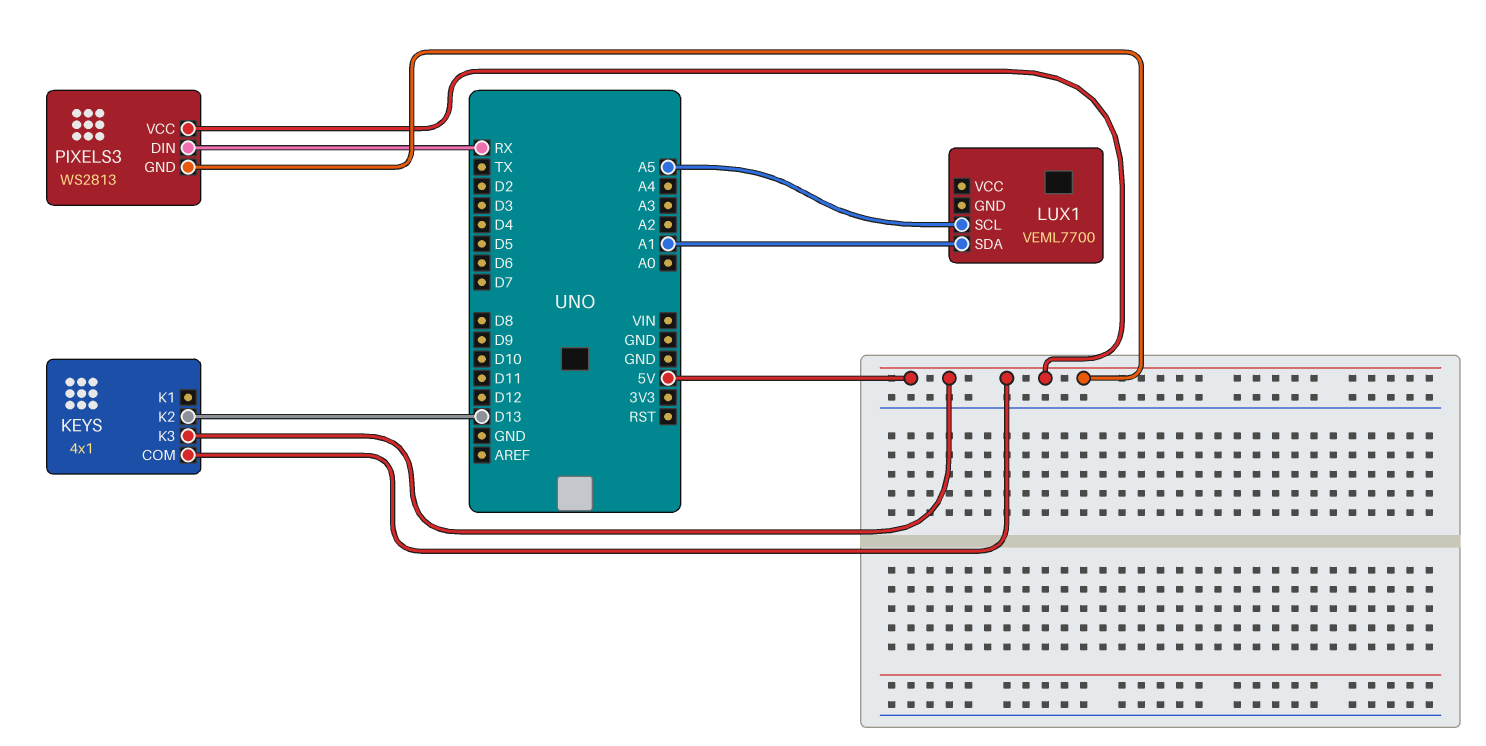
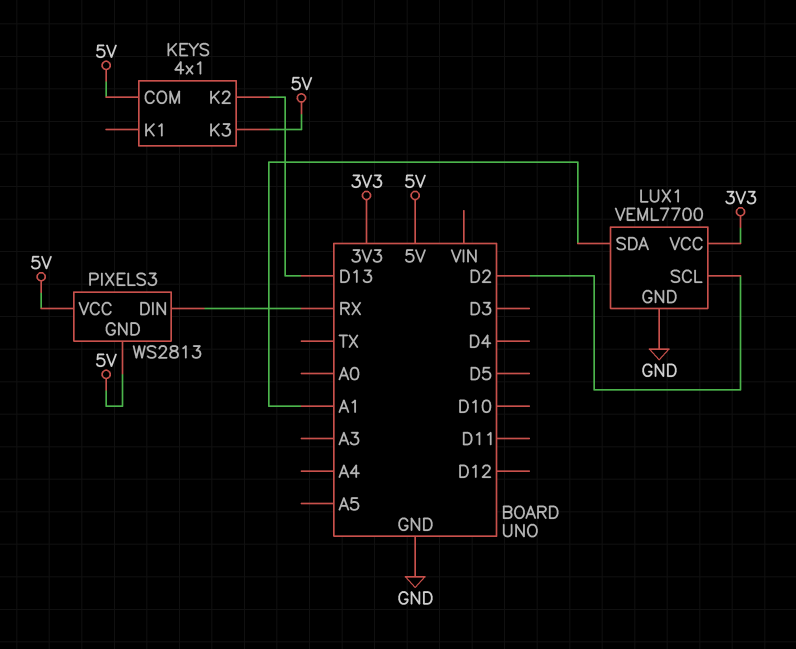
LUX1 pin GND: none -> GND
LUX1 pin SCL: A5 -> D2
LUX1 pin VCC: none -> 3V3

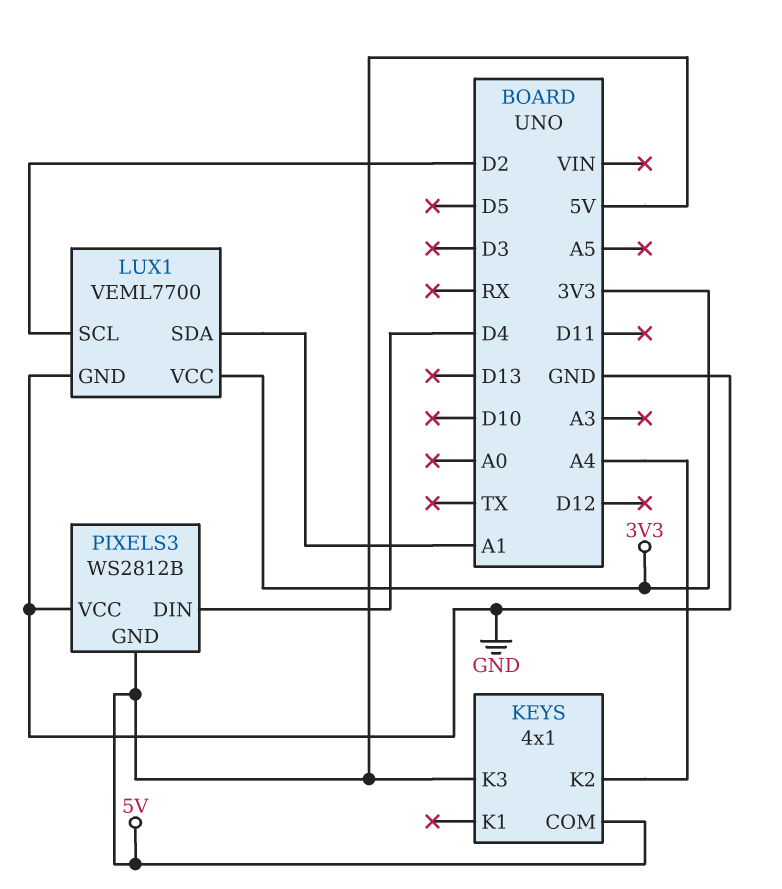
KEYS pin K2: D13 -> A4
PIXELS3: WS2813 -> WS2812B
PIXELS3 pin DIN: RX -> D4
PIXELS3 pin VCC: 5V -> GND

